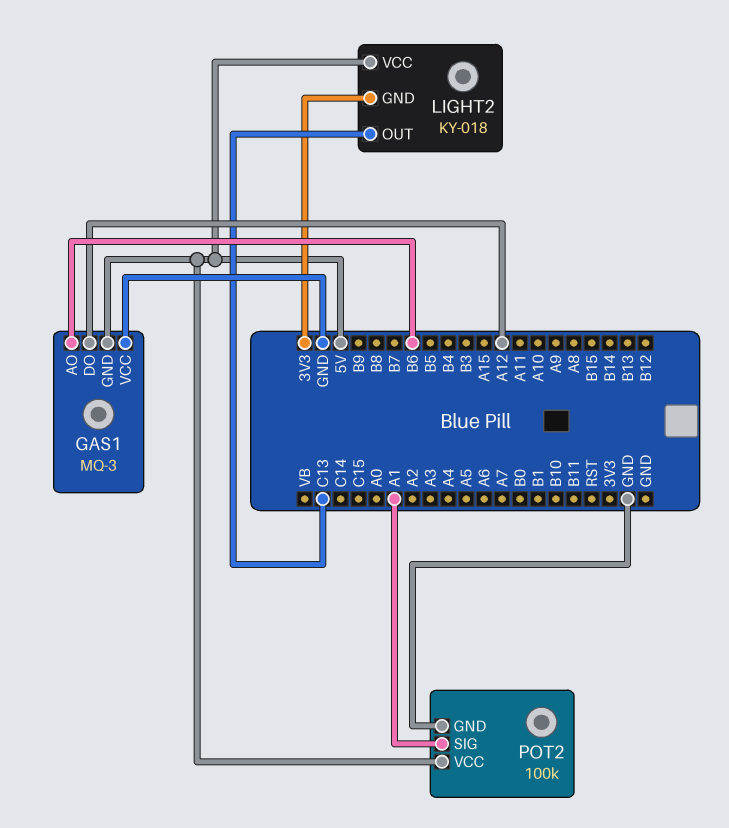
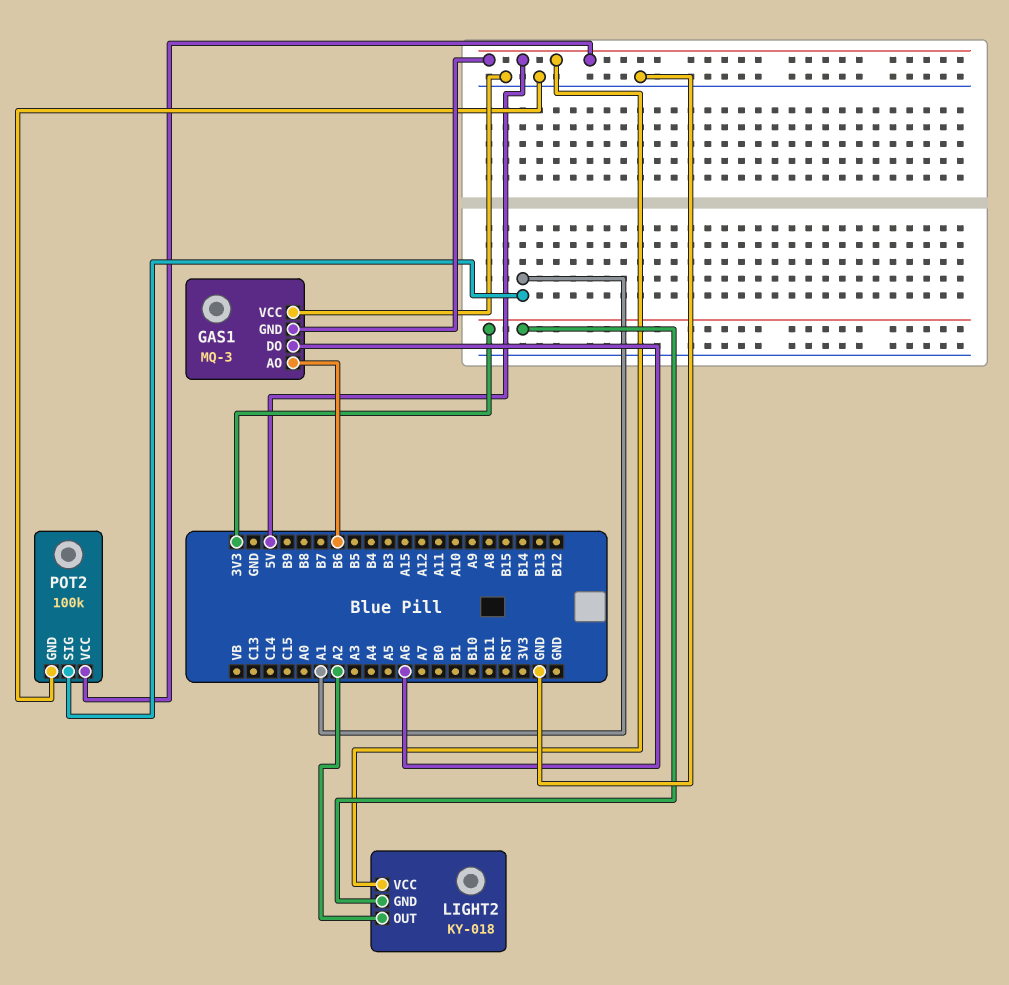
GAS1 pin DO: A12 -> A6
LIGHT2 pin OUT: C13 -> A2

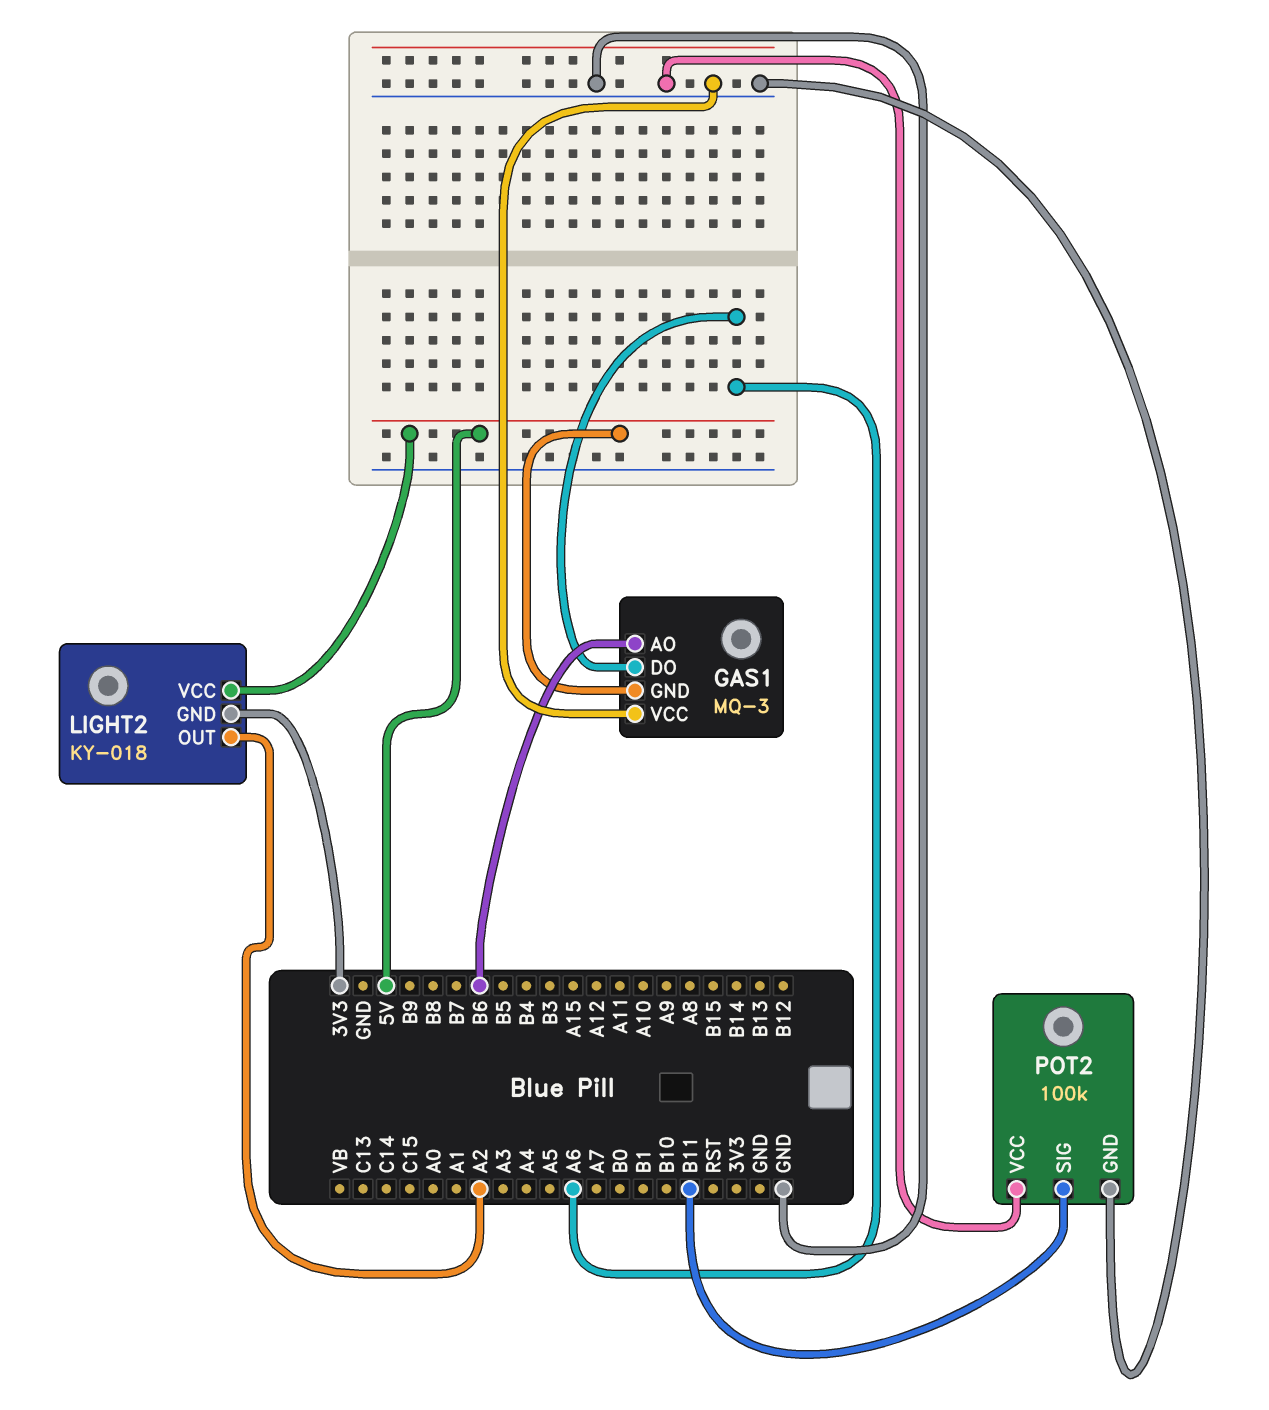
POT2 pin SIG: A1 -> B11
POT2 pin VCC: 5V -> GND

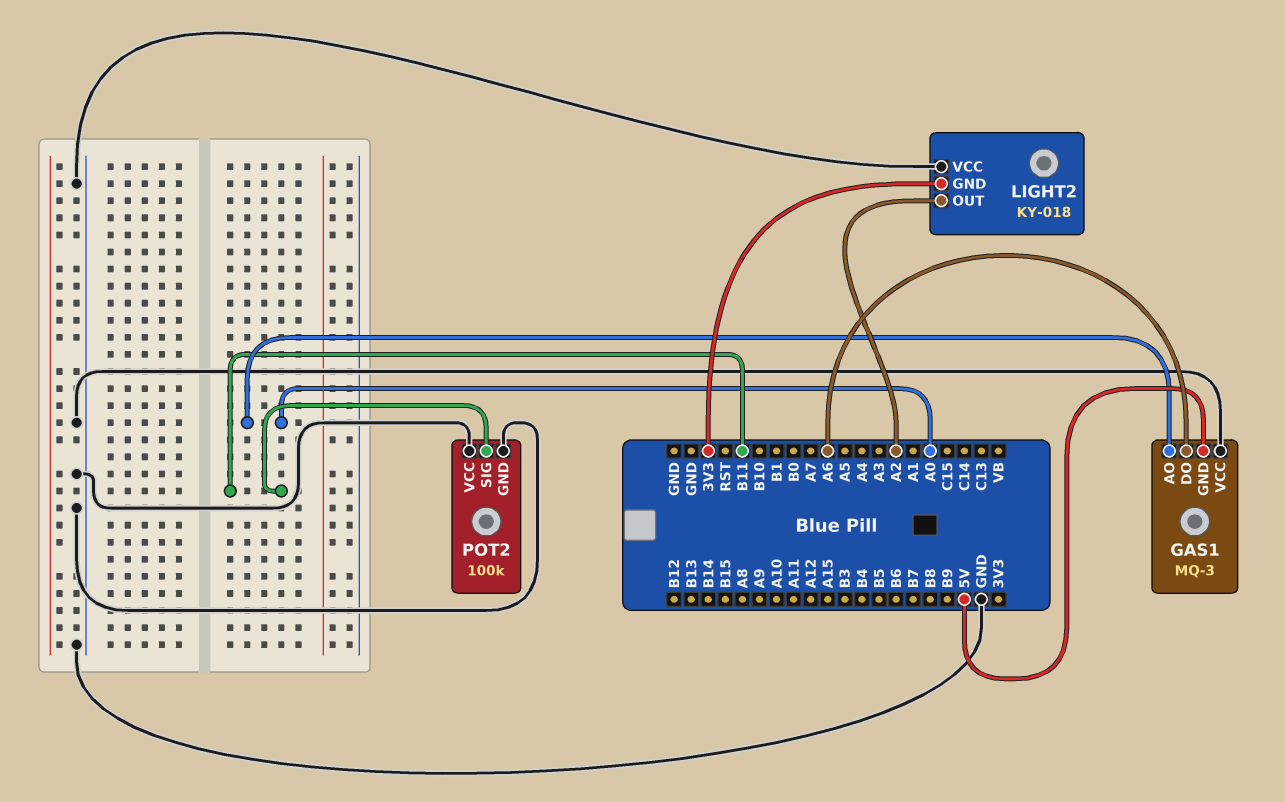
GAS1 pin AO: B6 -> A0
LIGHT2 pin VCC: 5V -> GND

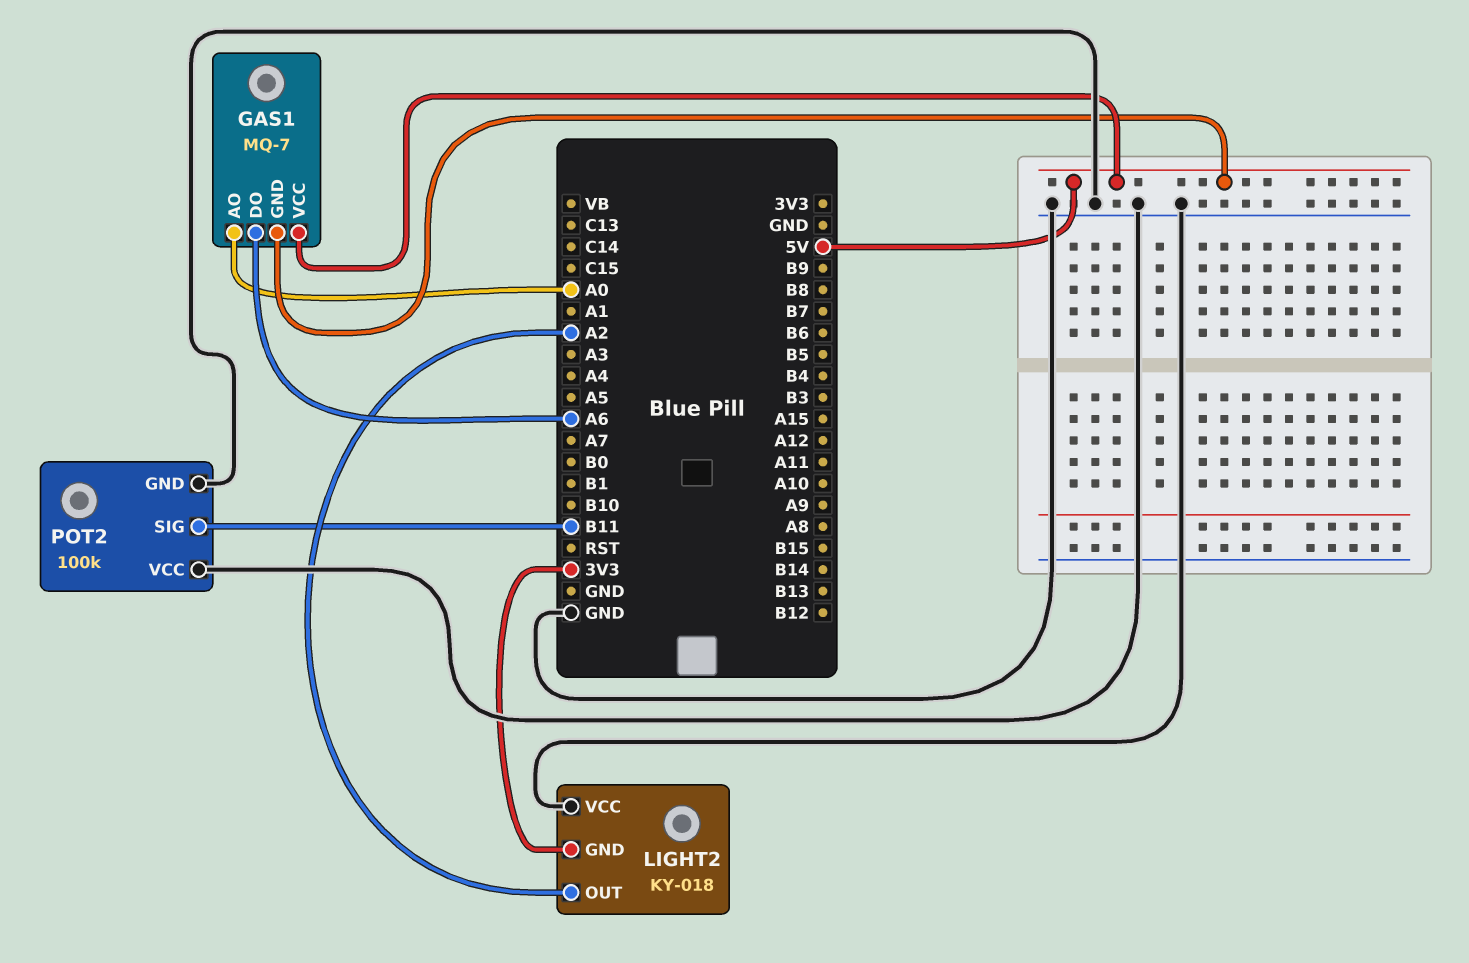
GAS1: MQ-3 -> MQ-7
GAS1 pin VCC: GND -> 5V

